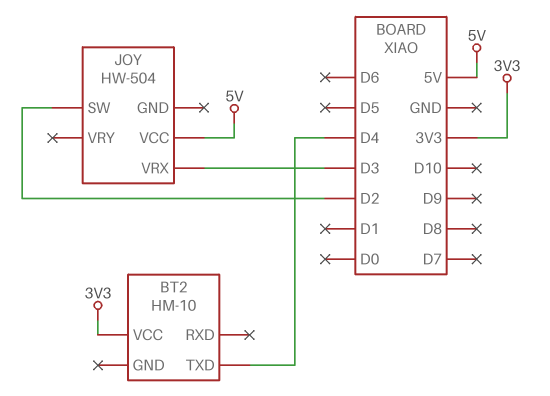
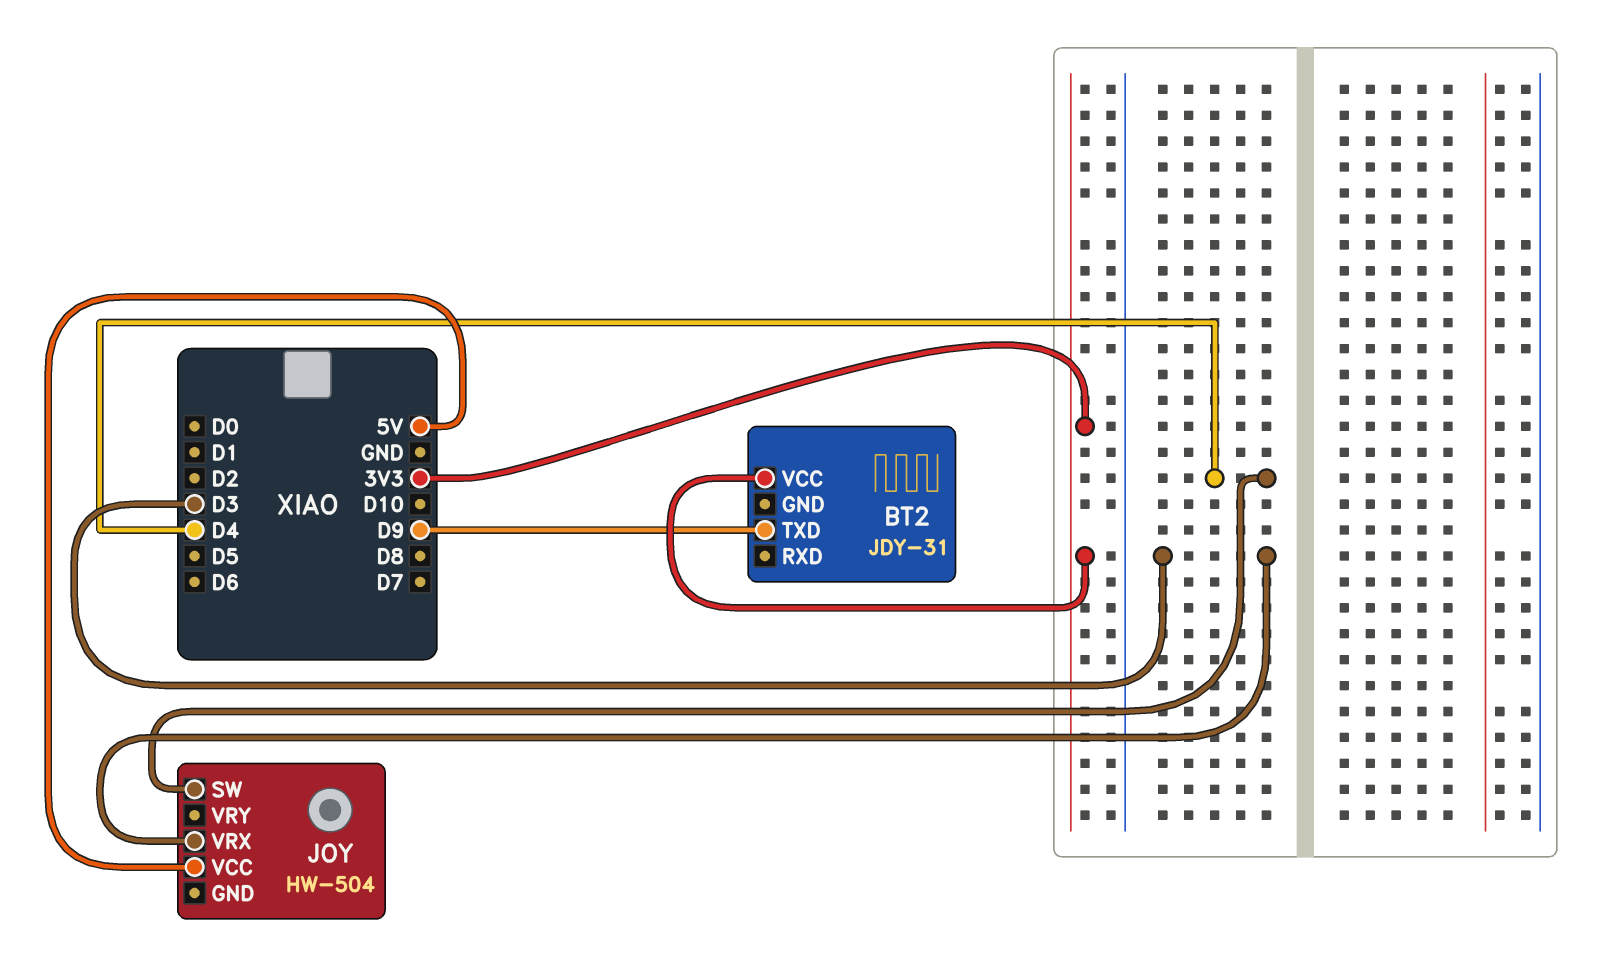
BT2: HM-10 -> JDY-31
BT2 pin TXD: D4 -> D9
JOY pin SW: D2 -> D4

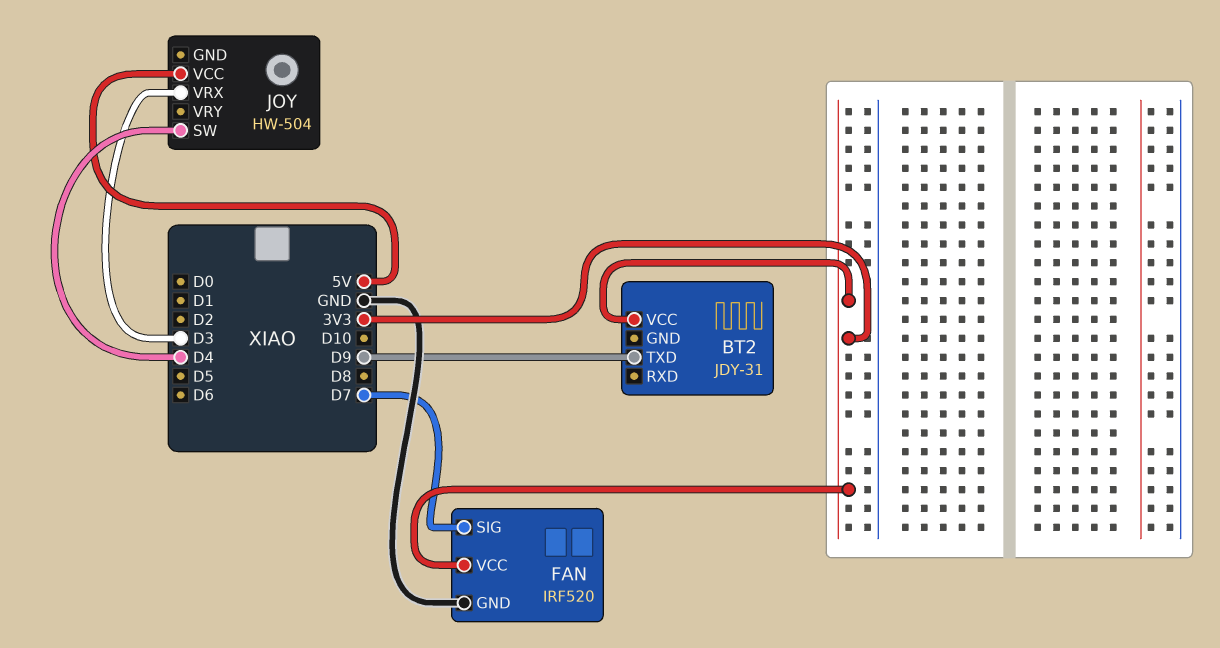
FAN: none -> IRF520
FAN pin GND: none -> GND
FAN pin SIG: none -> D7
FAN pin VCC: none -> 3V3

